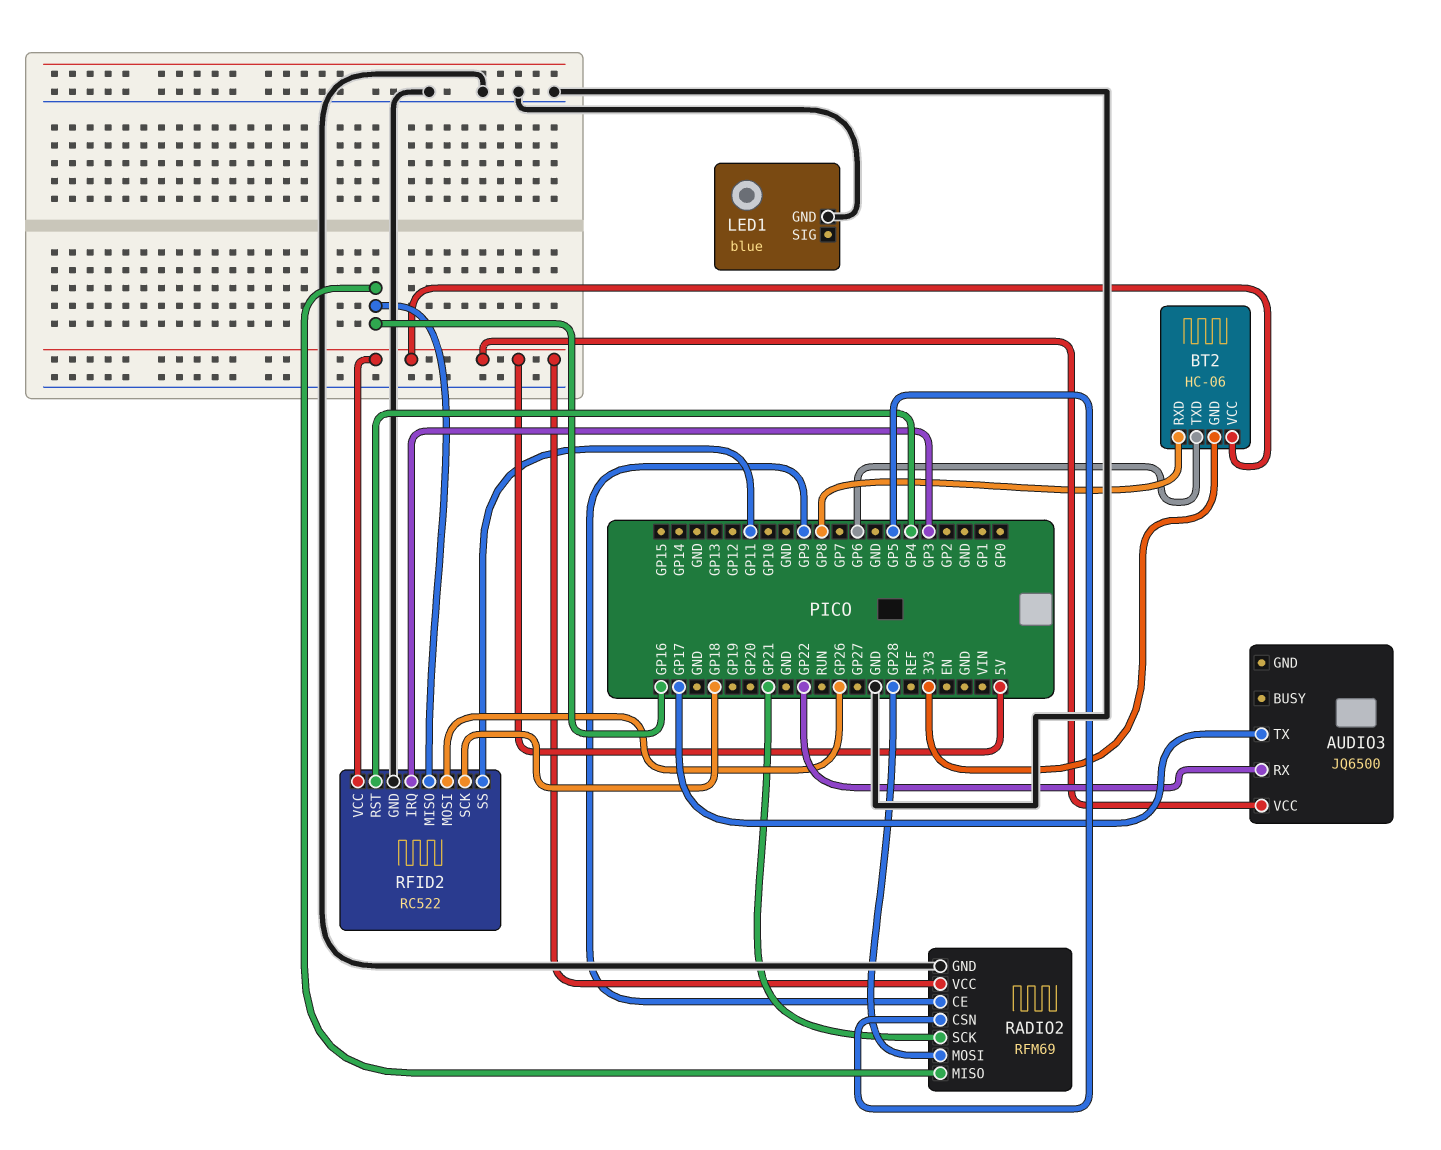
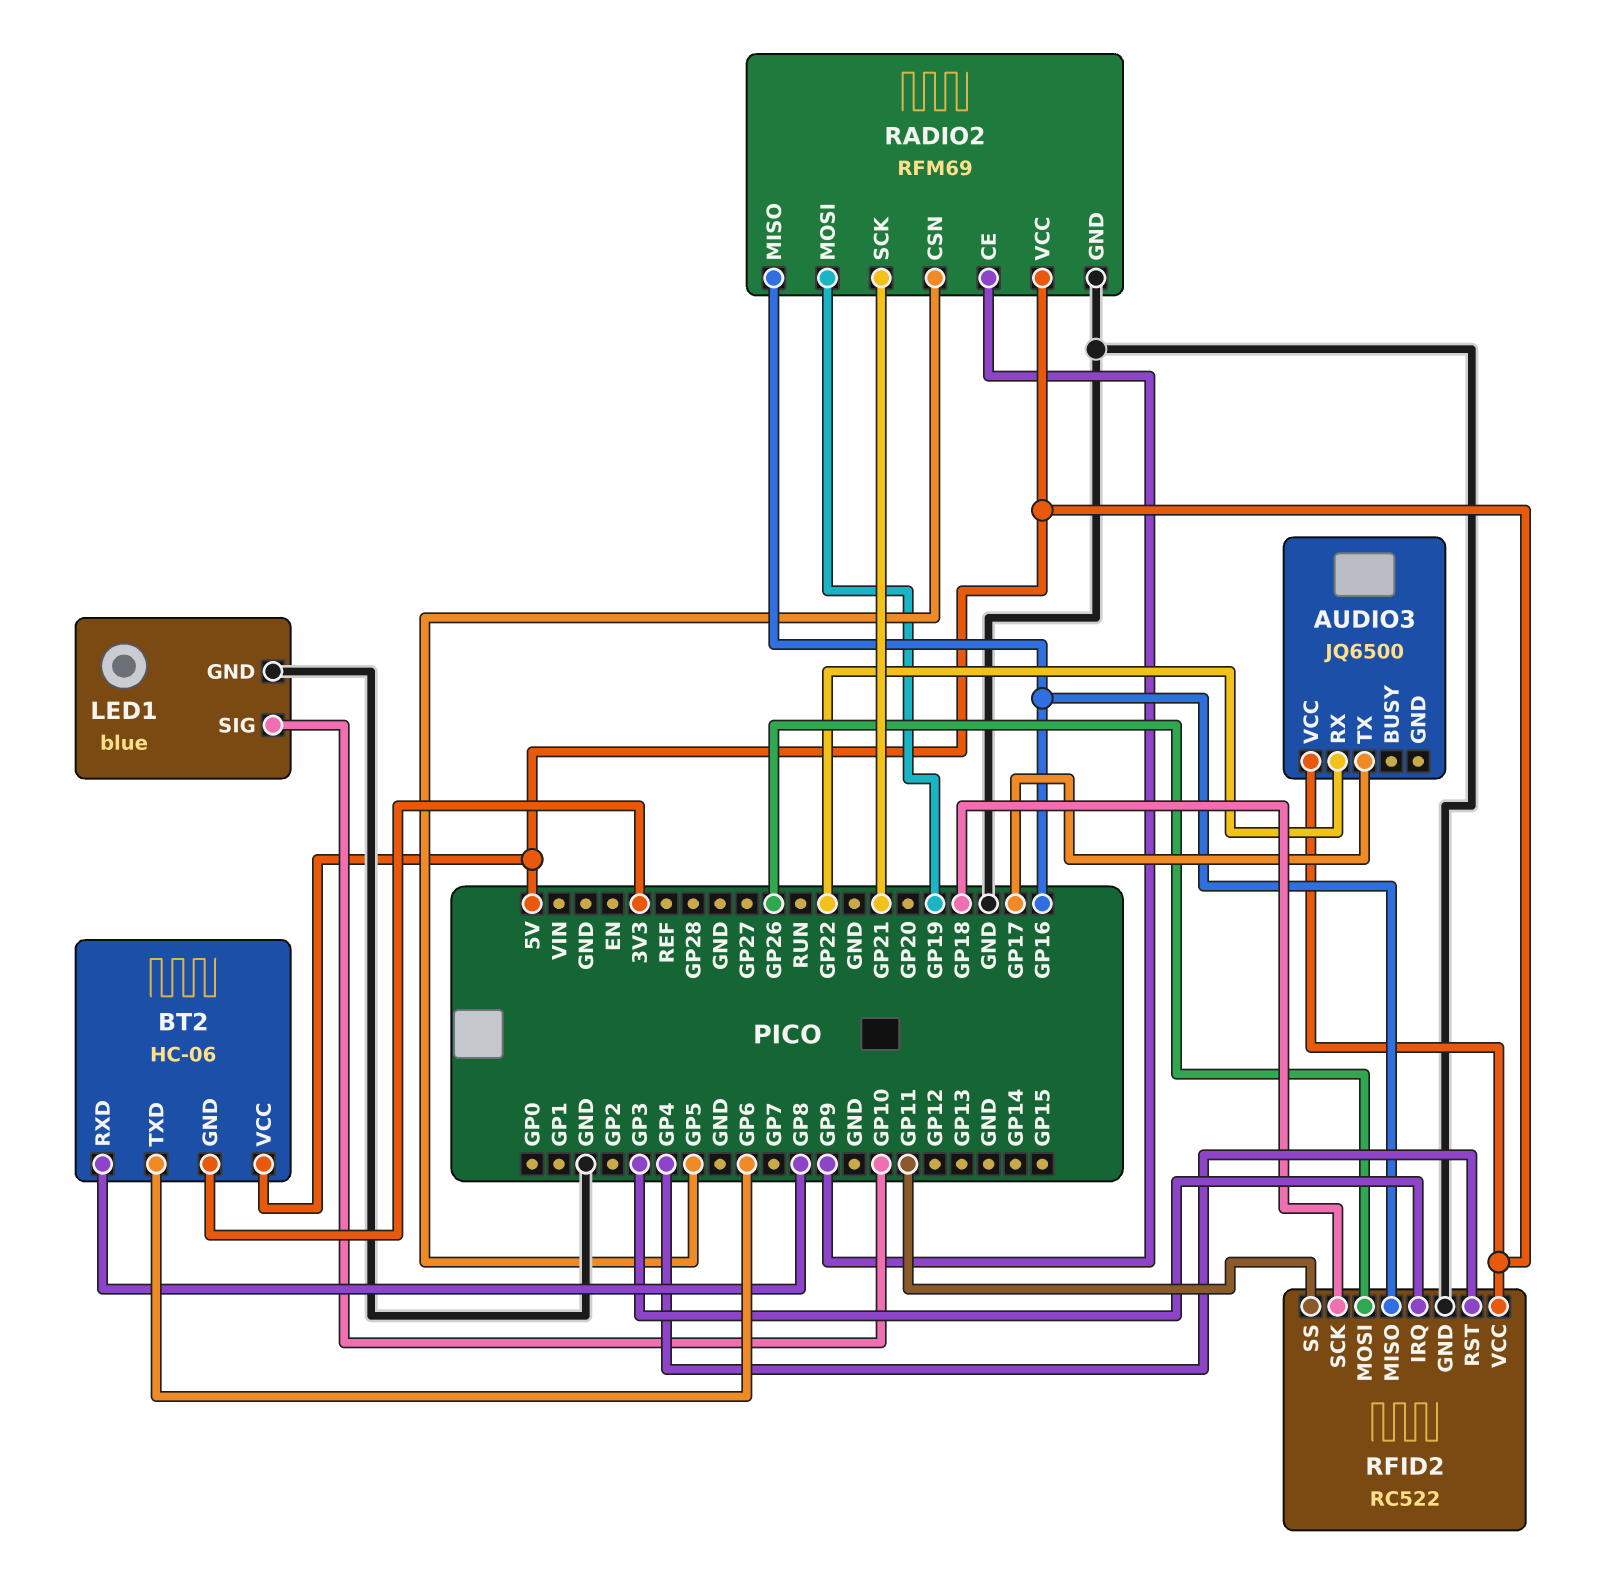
LED1 pin SIG: none -> GP10
RADIO2 pin MOSI: GP28 -> GP19

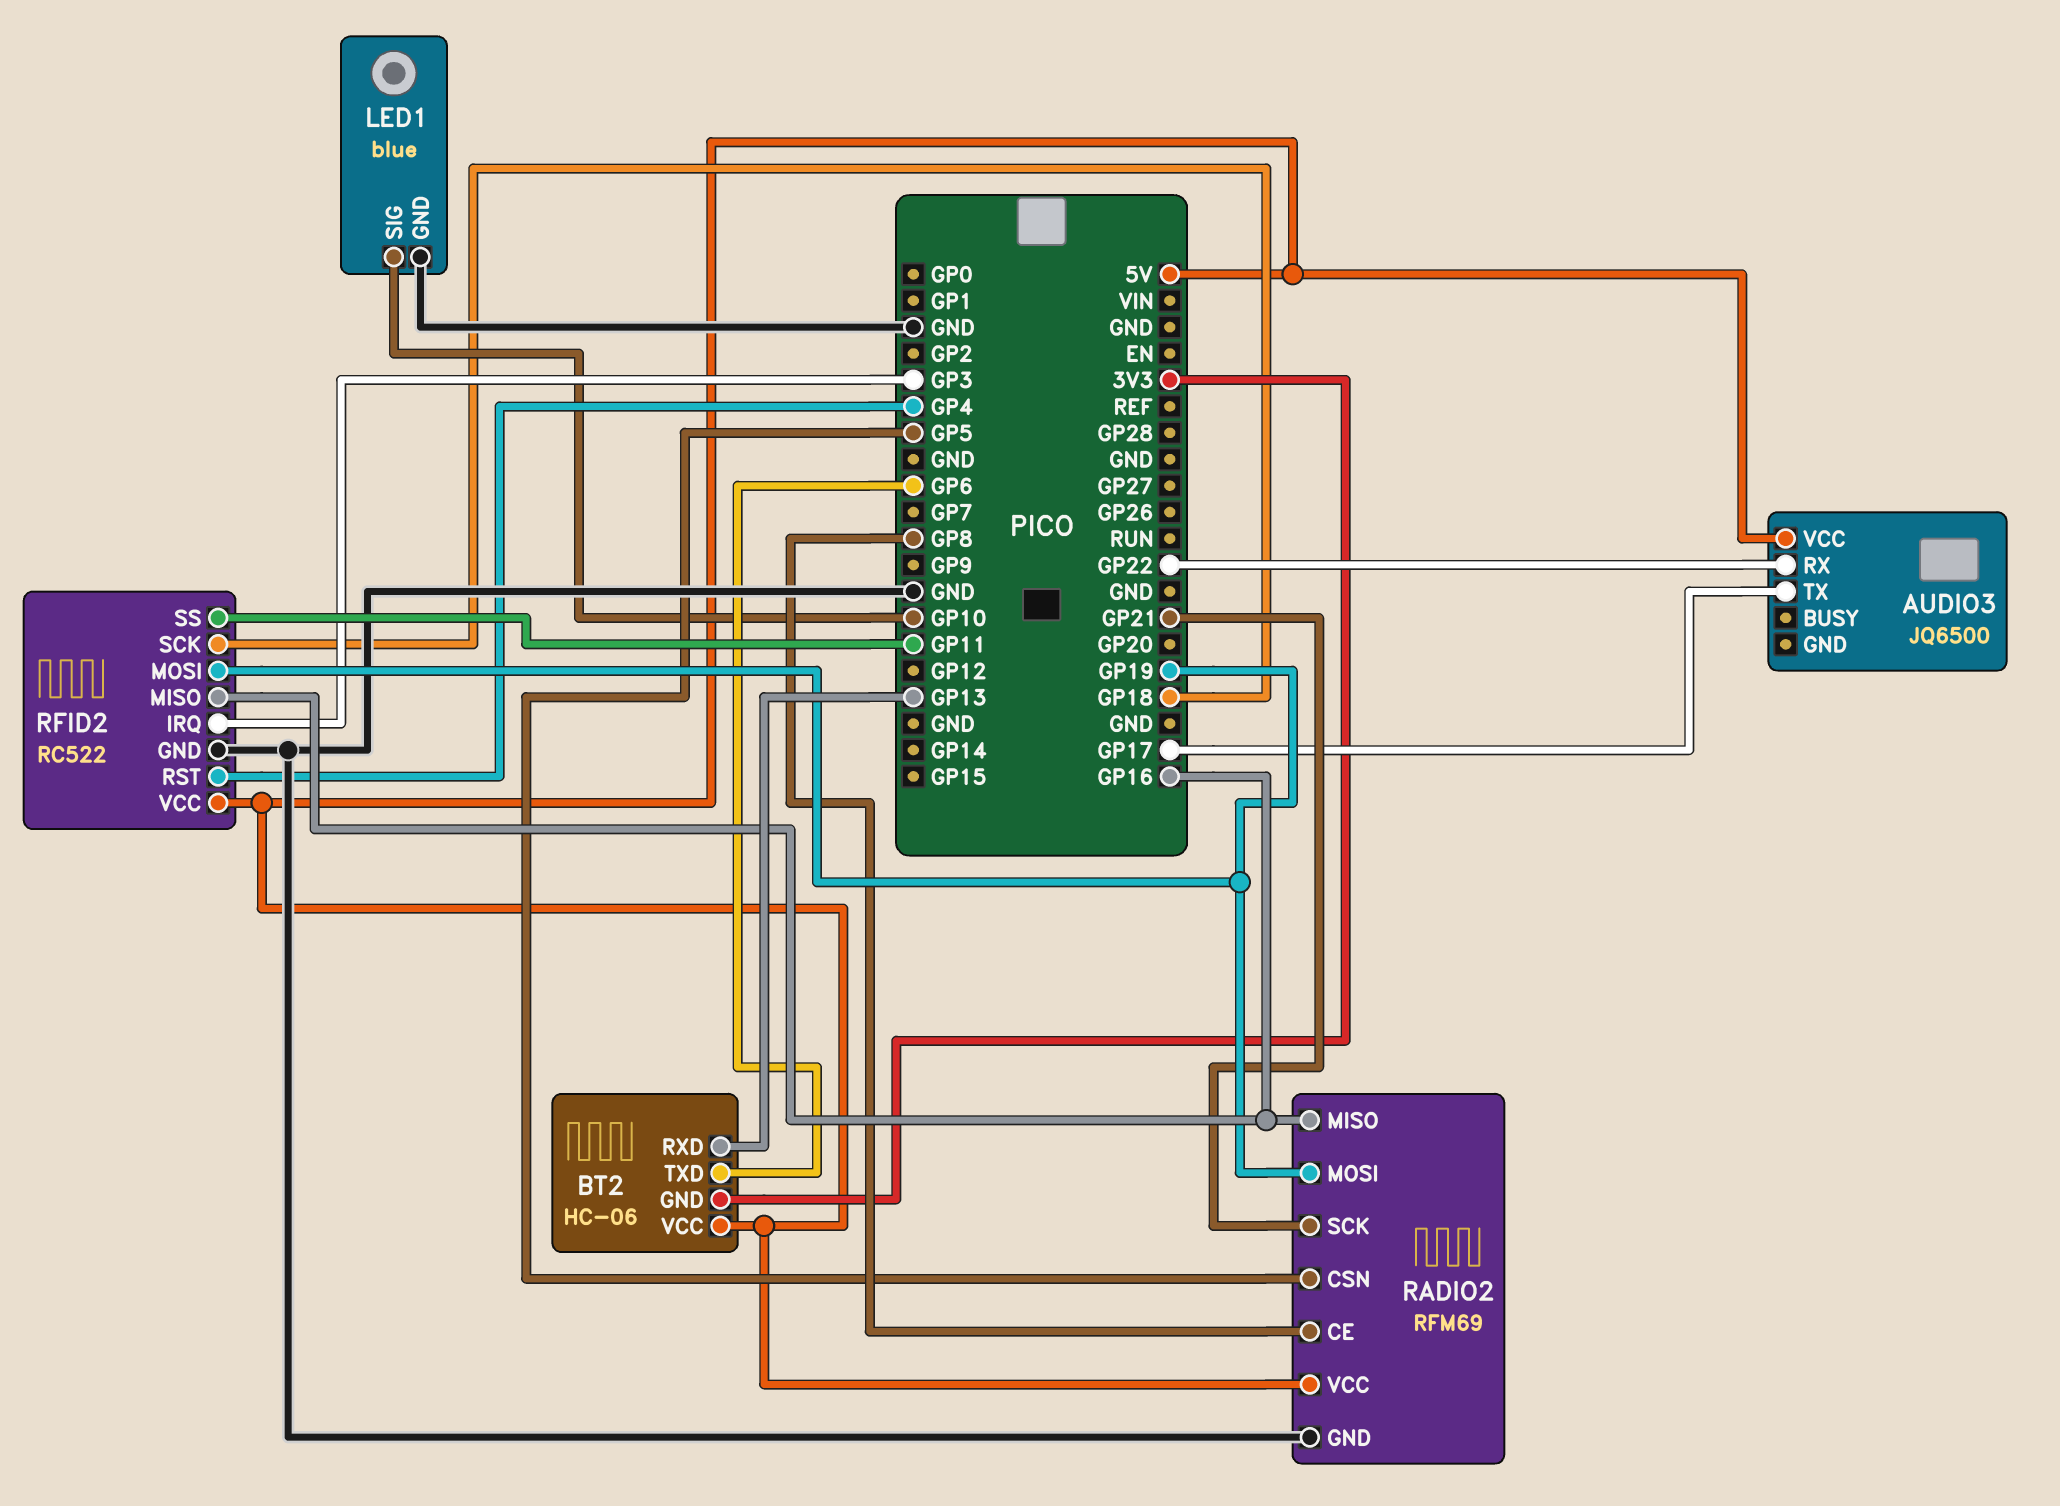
BT2 pin RXD: GP8 -> GP13
RADIO2 pin CE: GP9 -> GP8
RFID2 pin MOSI: GP26 -> GP19

